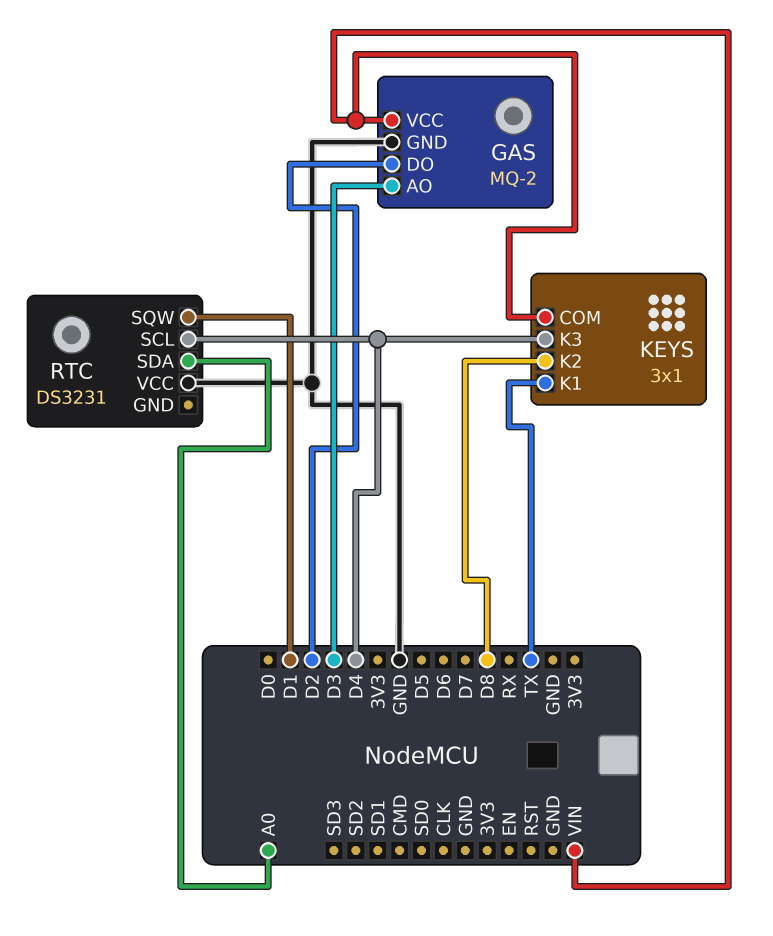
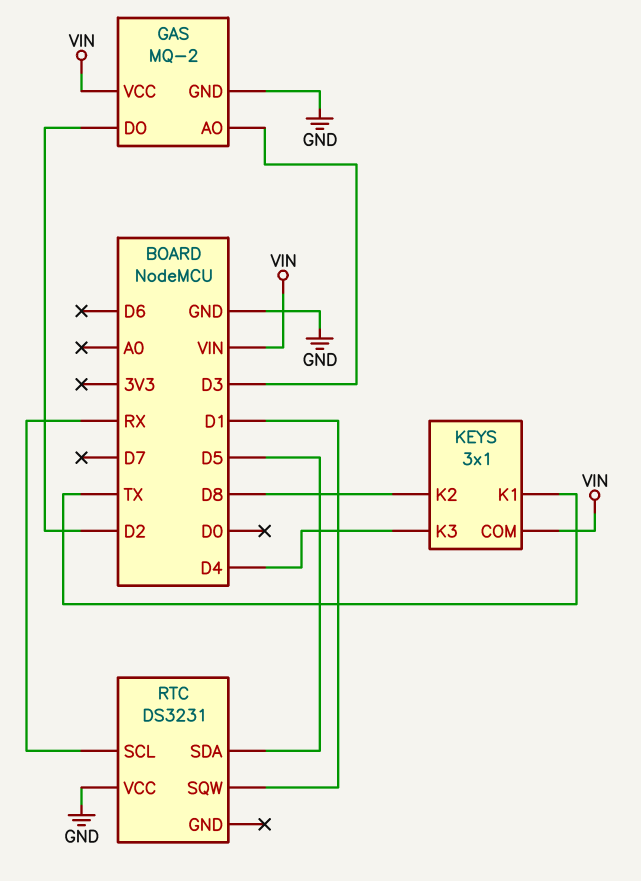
RTC pin SCL: D4 -> RX
RTC pin SDA: A0 -> D5

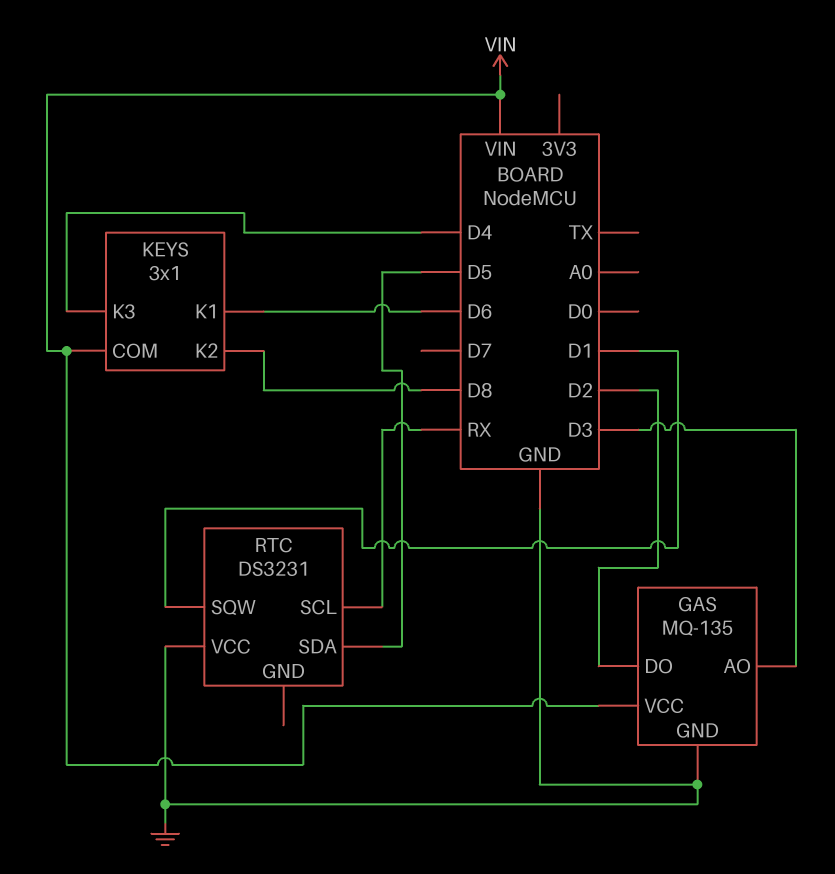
GAS: MQ-2 -> MQ-135
KEYS pin K1: TX -> D6

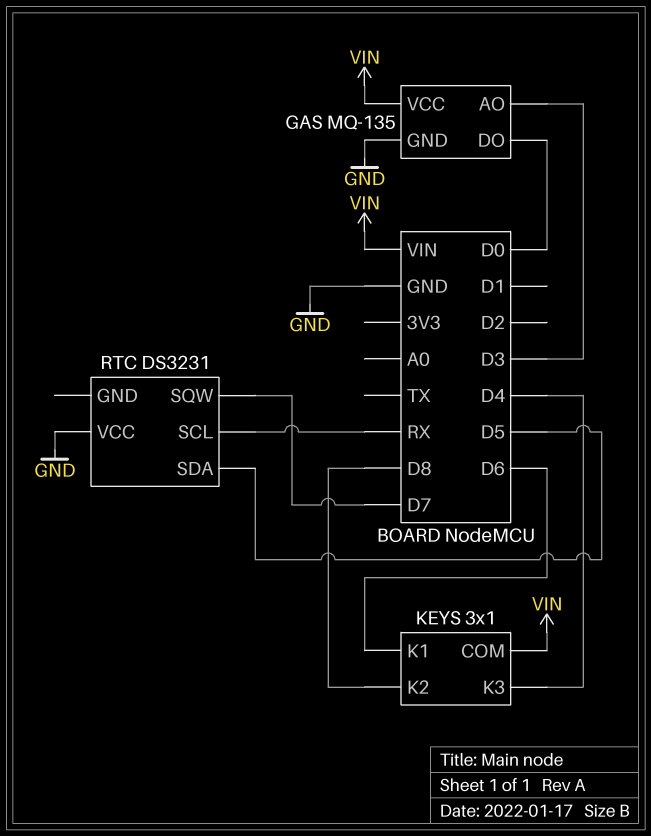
GAS pin DO: D2 -> D0
RTC pin SQW: D1 -> D7

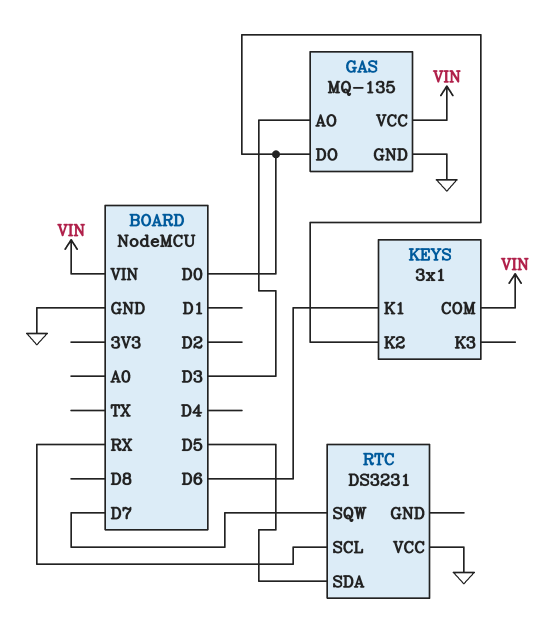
KEYS pin K2: D8 -> D0
KEYS pin K3: D4 -> none

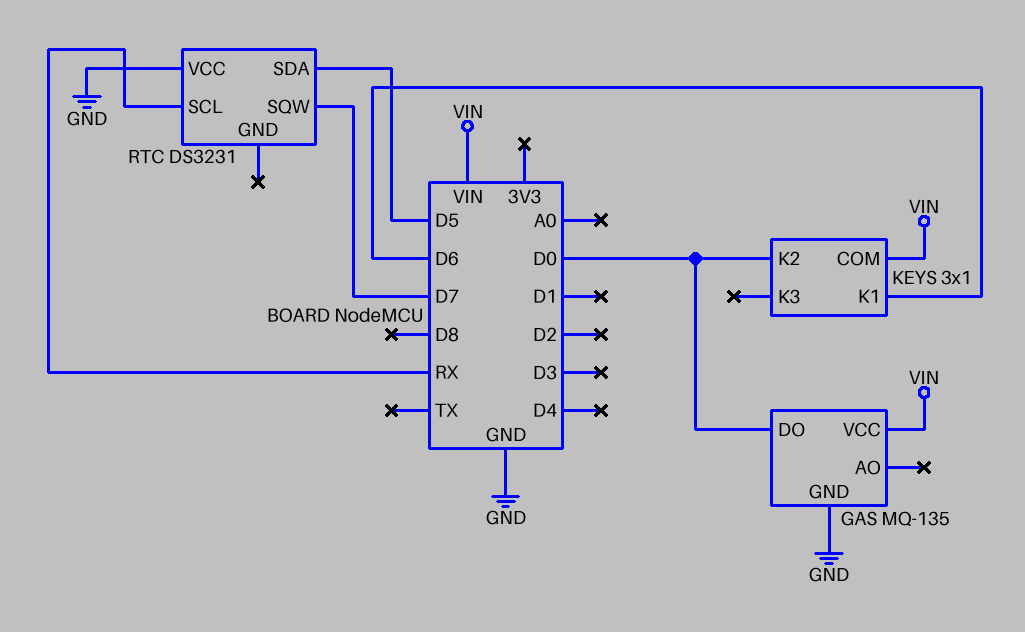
GAS pin AO: D3 -> none

